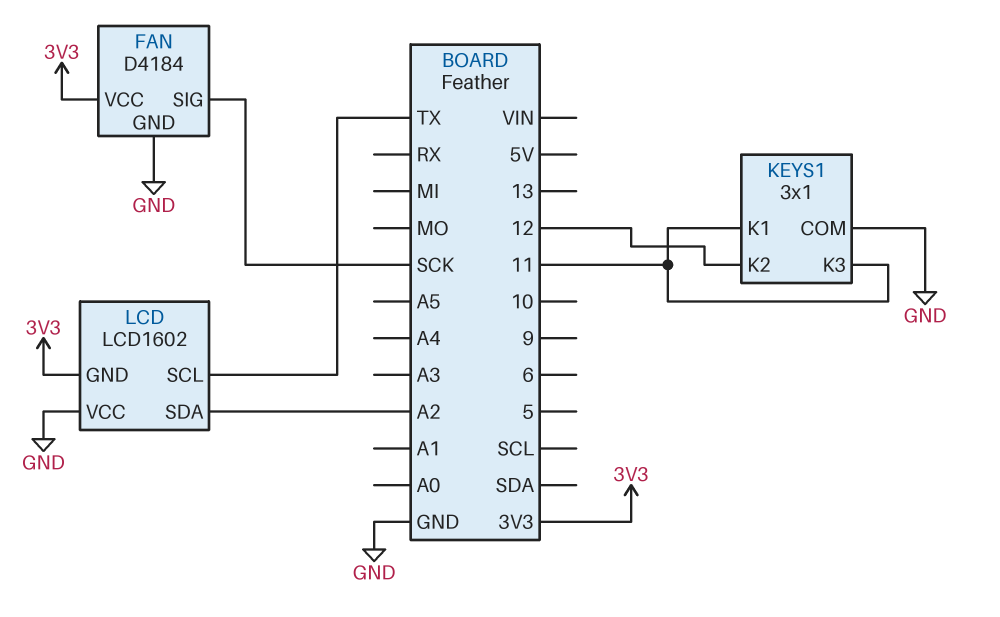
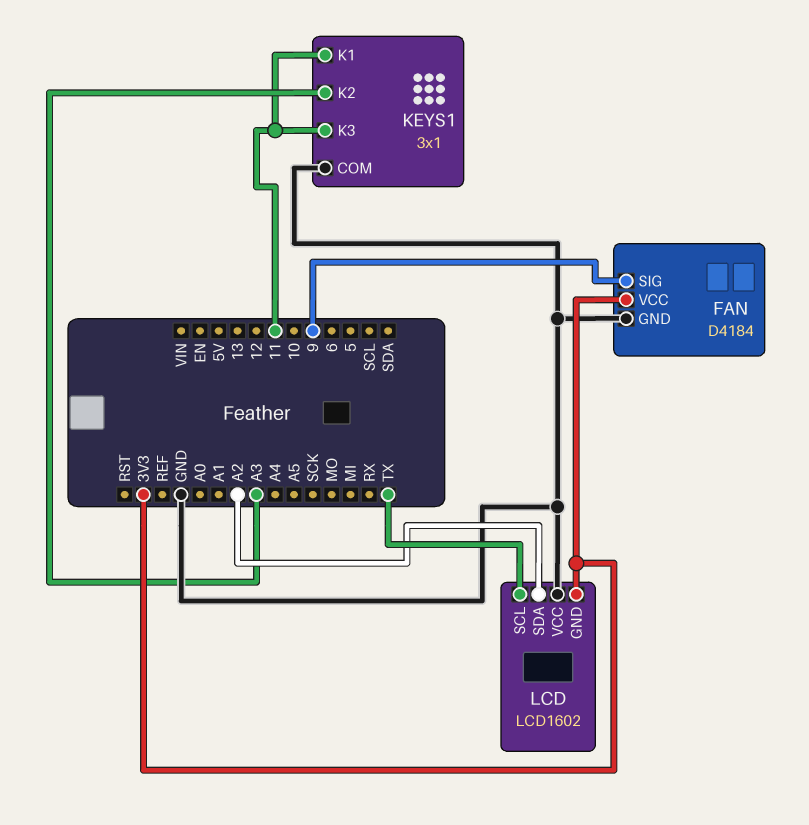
FAN pin SIG: SCK -> 9
KEYS1 pin K2: 12 -> A3

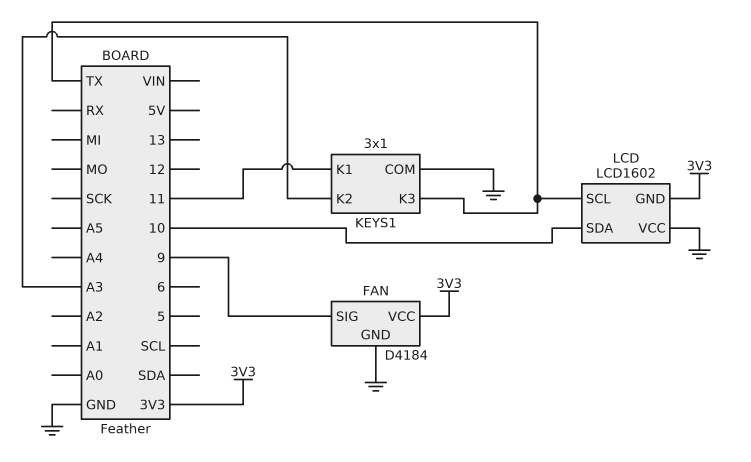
KEYS1 pin K3: 11 -> TX
LCD pin SDA: A2 -> 10

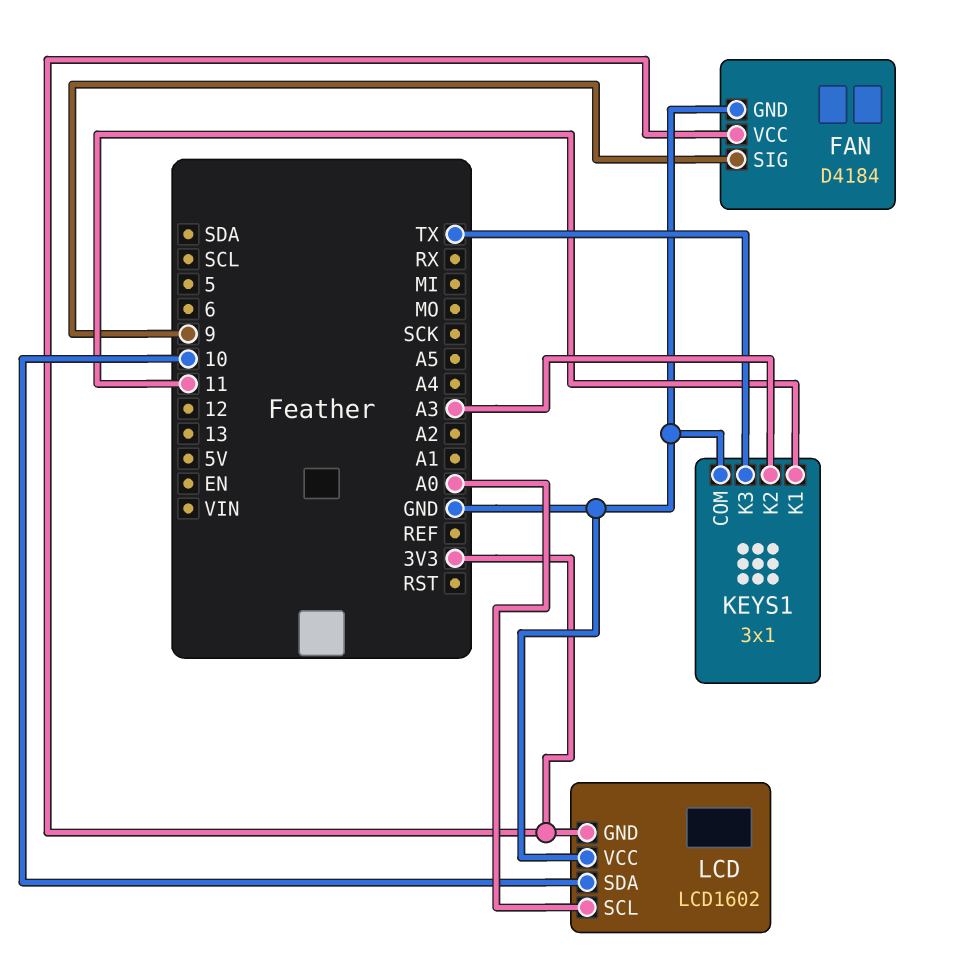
LCD pin SCL: TX -> A0

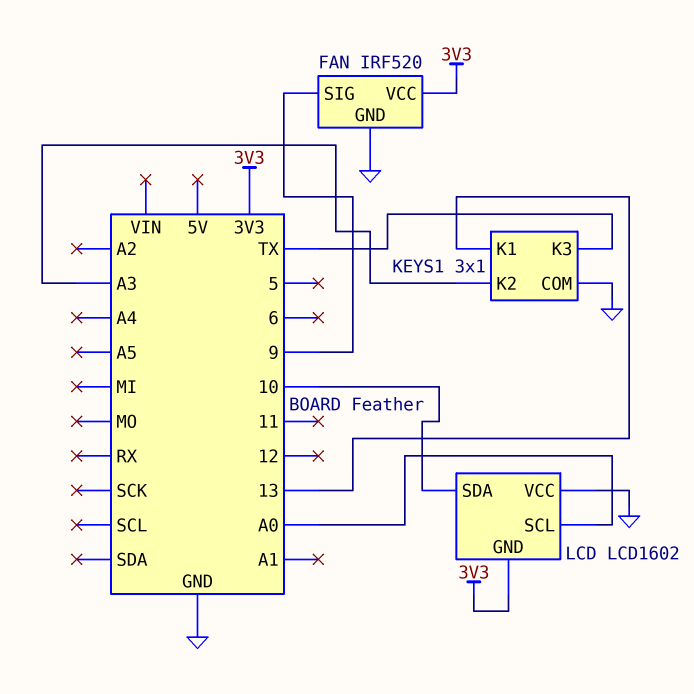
FAN: D4184 -> IRF520
KEYS1 pin K1: 11 -> 13

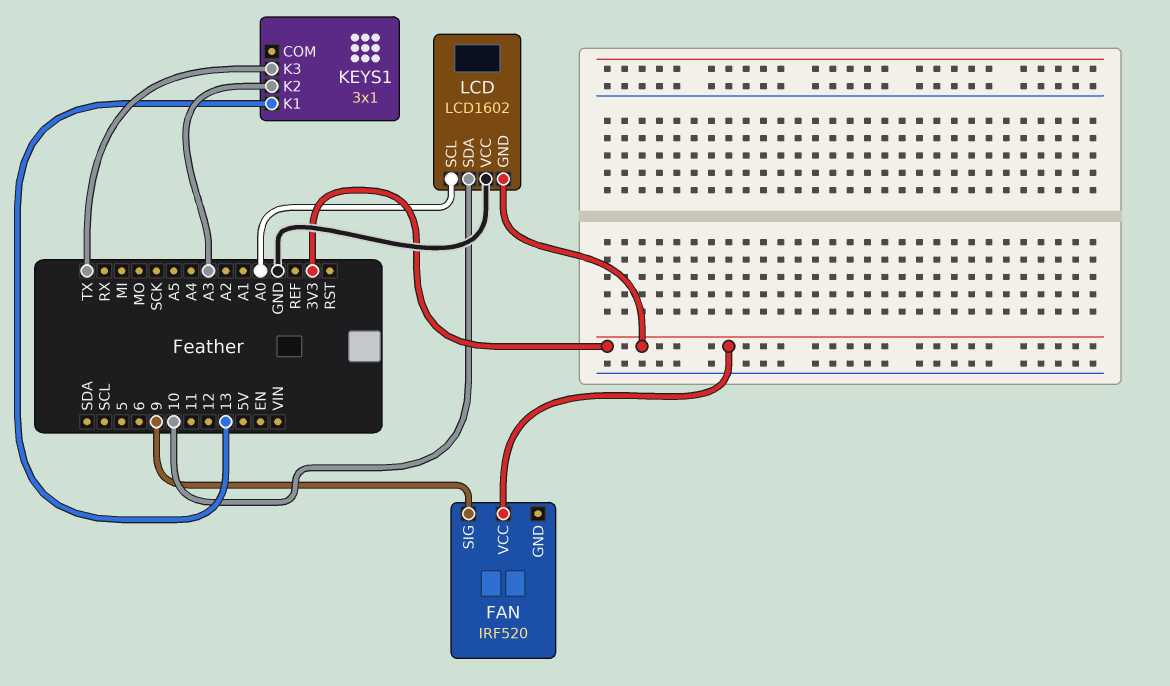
FAN pin GND: GND -> none
KEYS1 pin COM: GND -> none

